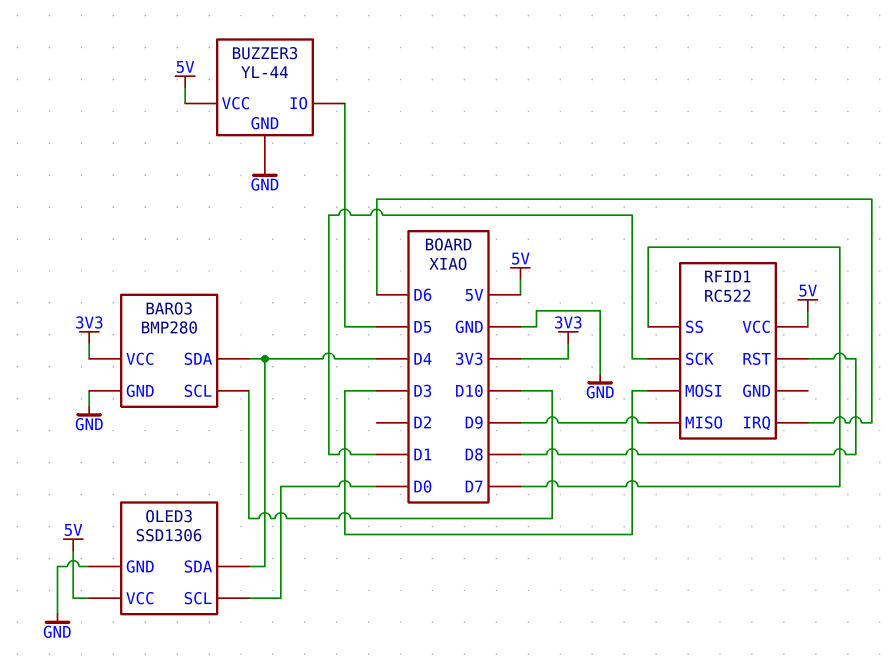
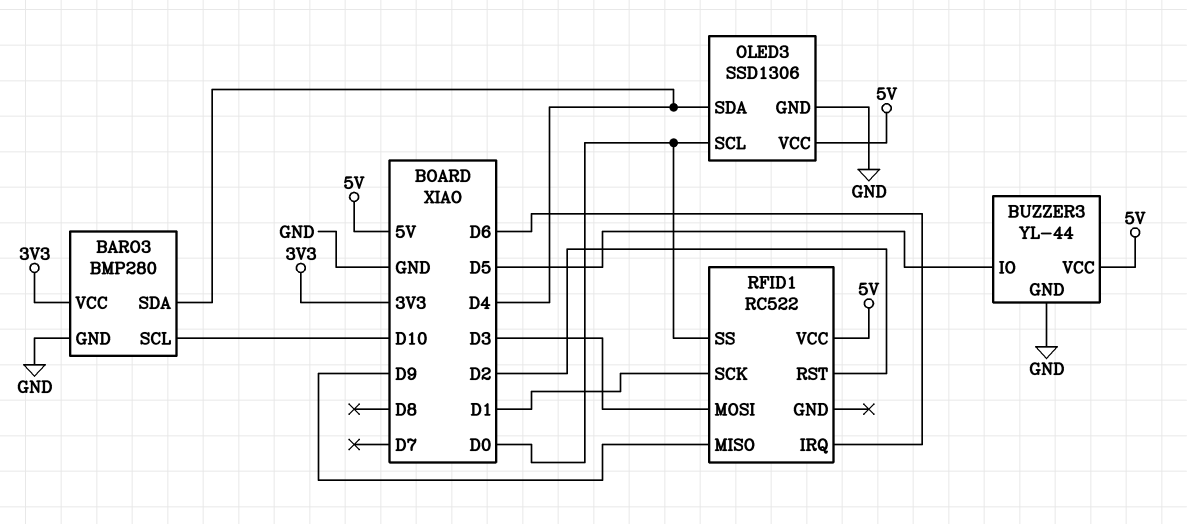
RFID1 pin RST: D8 -> D2
RFID1 pin SS: D7 -> D0

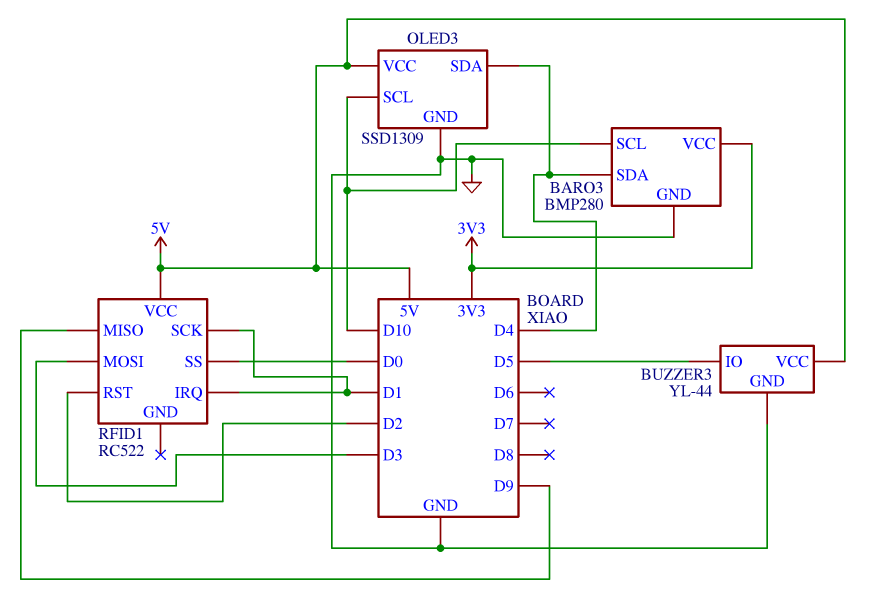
OLED3: SSD1306 -> SSD1309
OLED3 pin SCL: D0 -> D10
RFID1 pin IRQ: D6 -> D1

